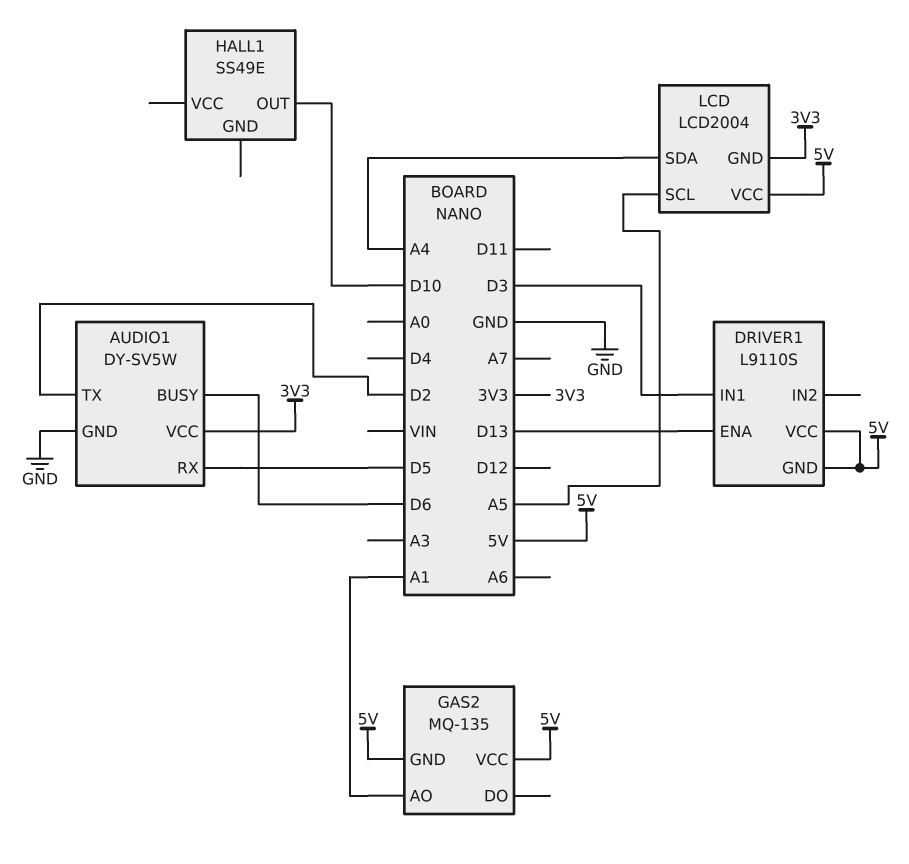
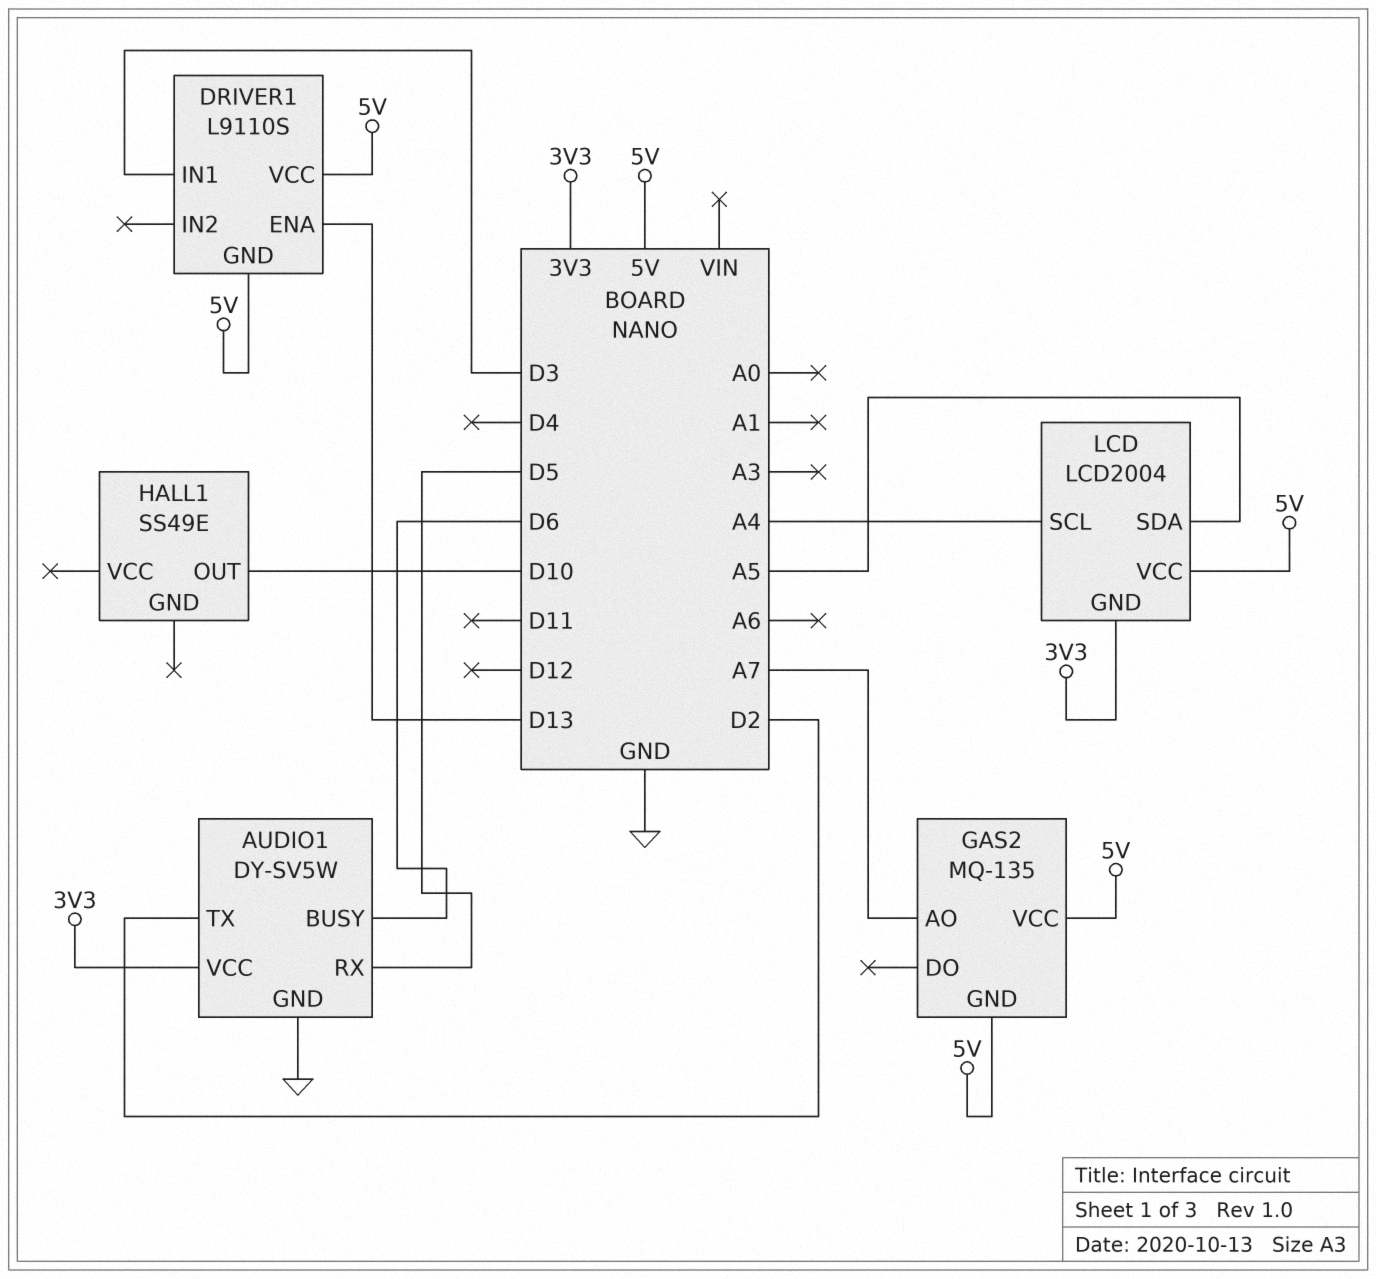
GAS2 pin AO: A1 -> A7
LCD pin SCL: A5 -> A4
LCD pin SDA: A4 -> A5

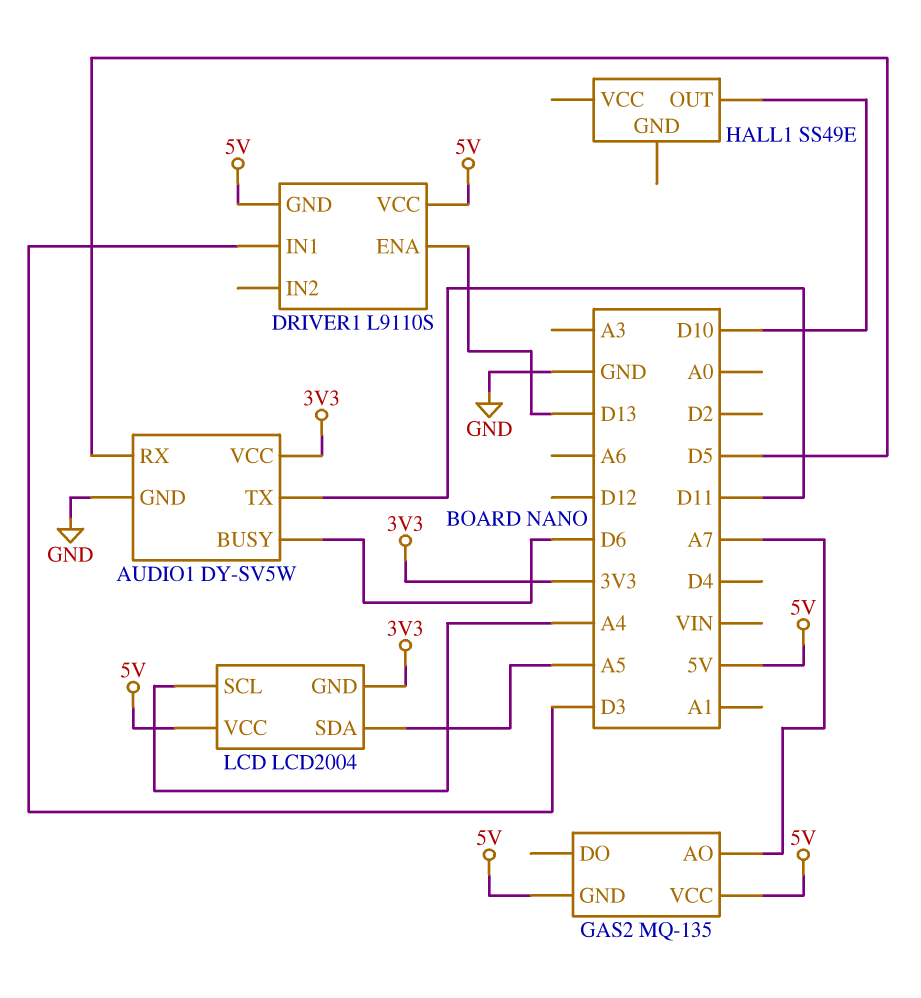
AUDIO1 pin TX: D2 -> D11

